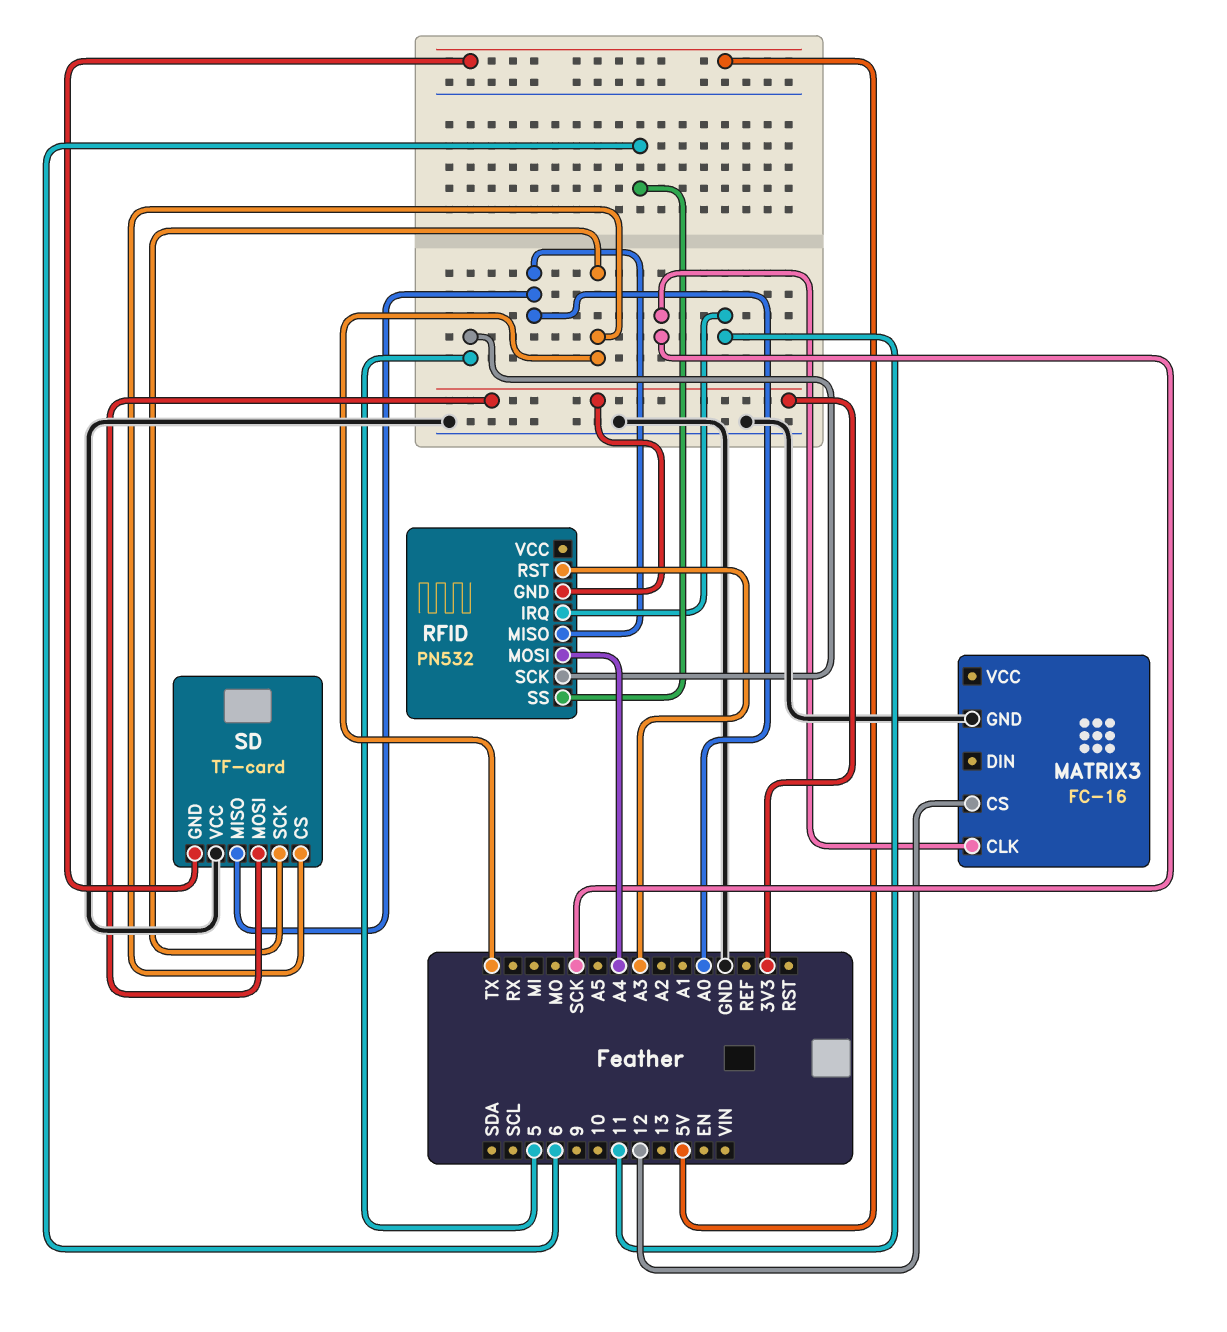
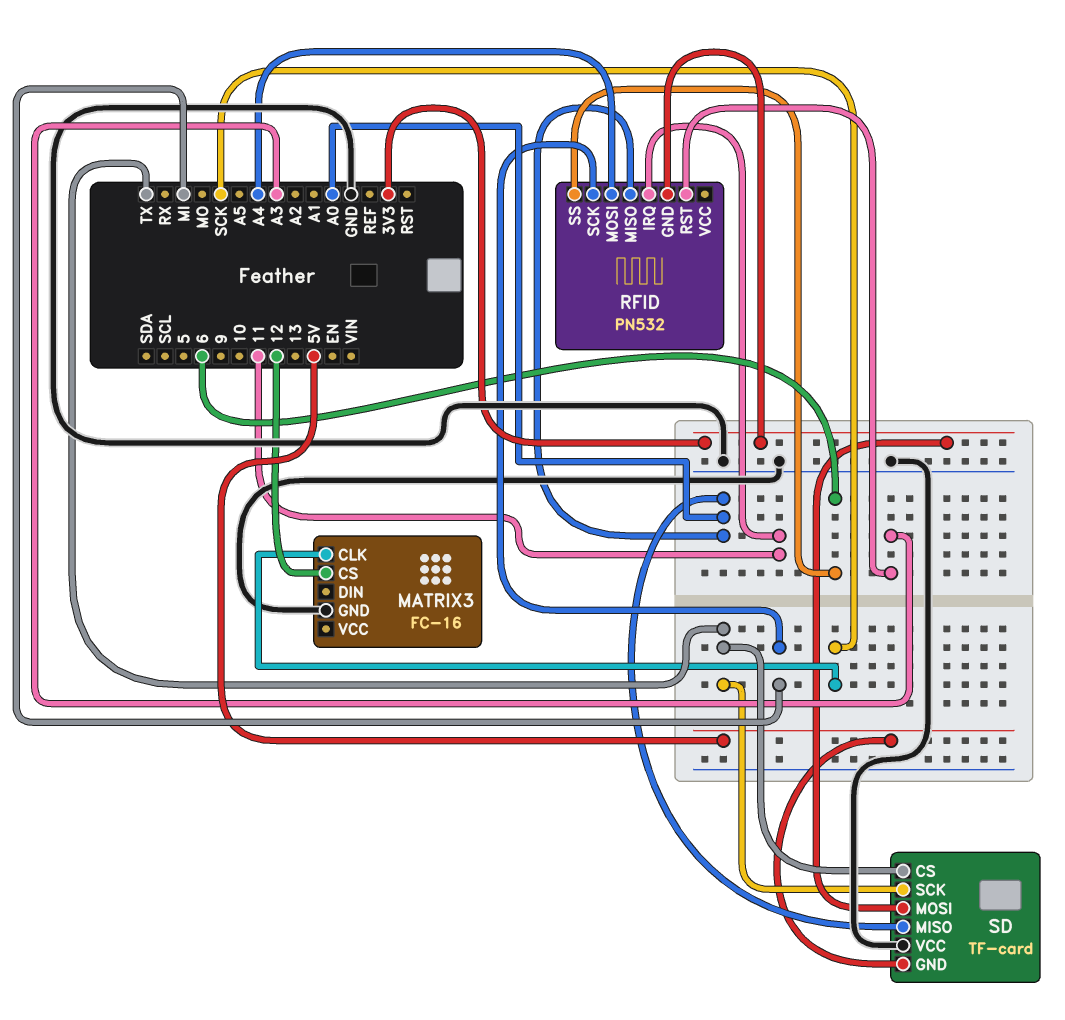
RFID pin SCK: 5 -> MI

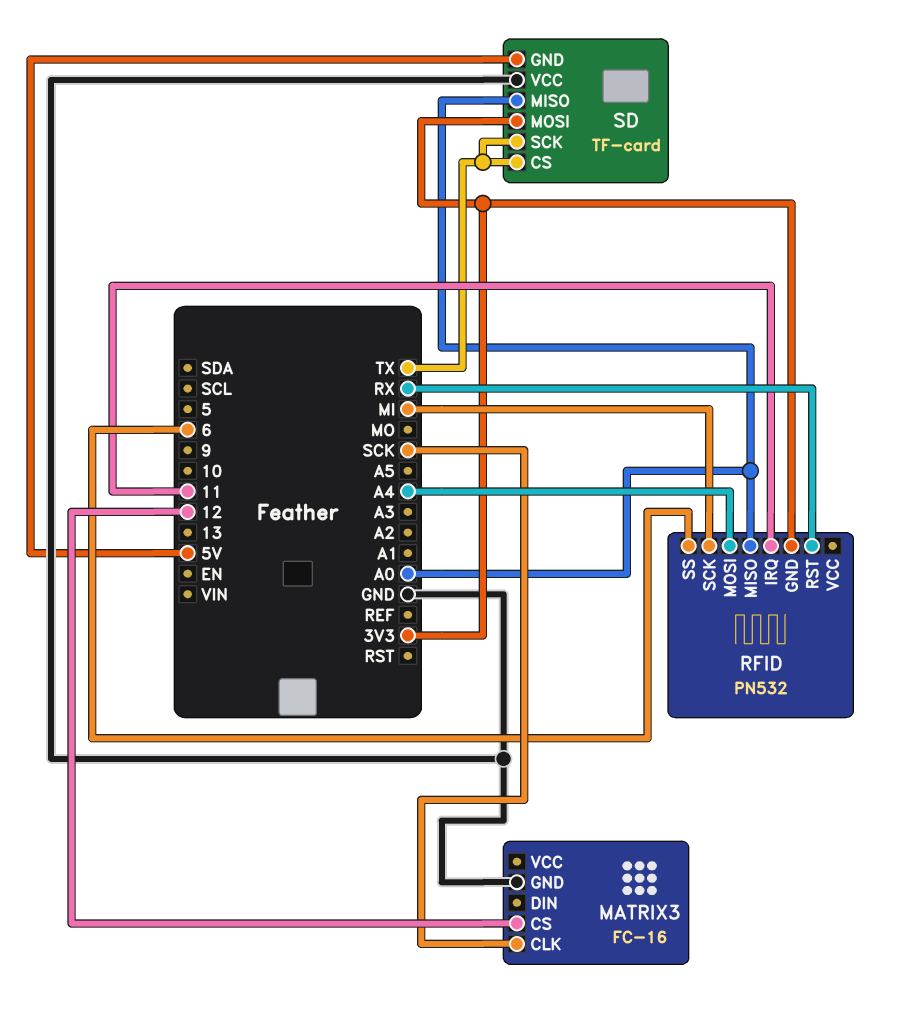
RFID pin RST: A3 -> RX

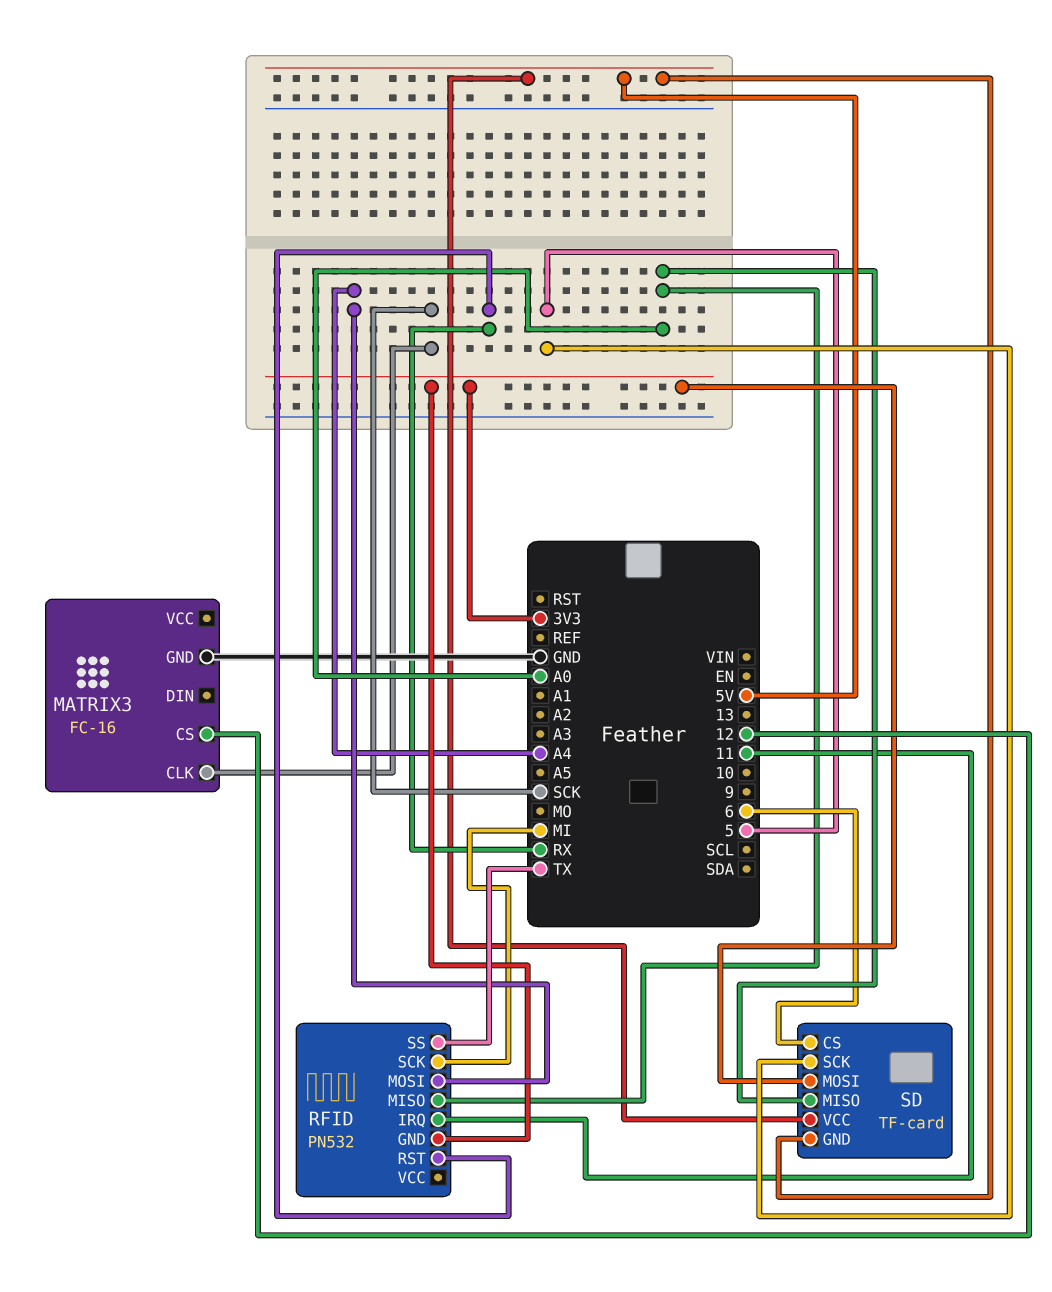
RFID pin SS: 6 -> TX
SD pin CS: TX -> 6
SD pin SCK: TX -> 5
SD pin VCC: GND -> 5V

